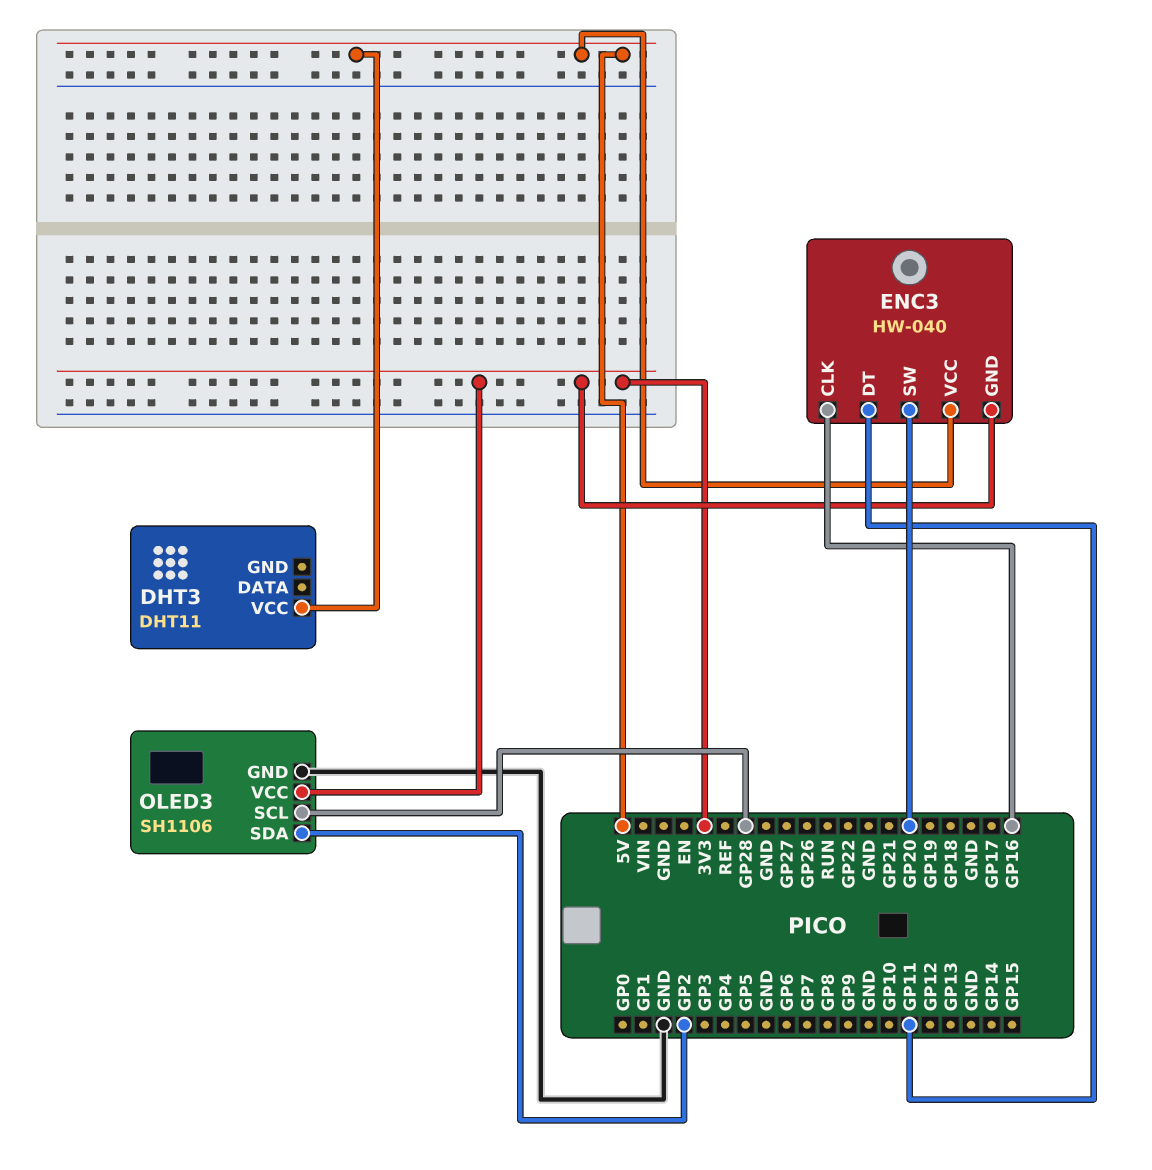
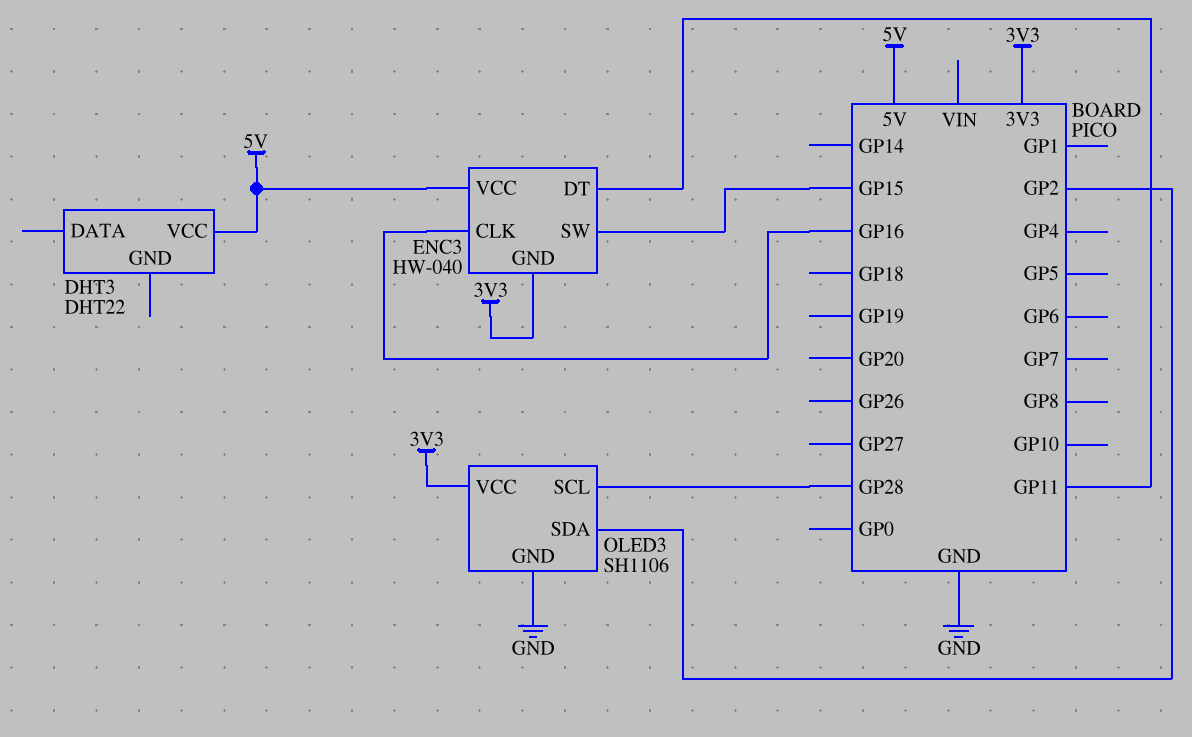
DHT3: DHT11 -> DHT22
ENC3 pin SW: GP20 -> GP15

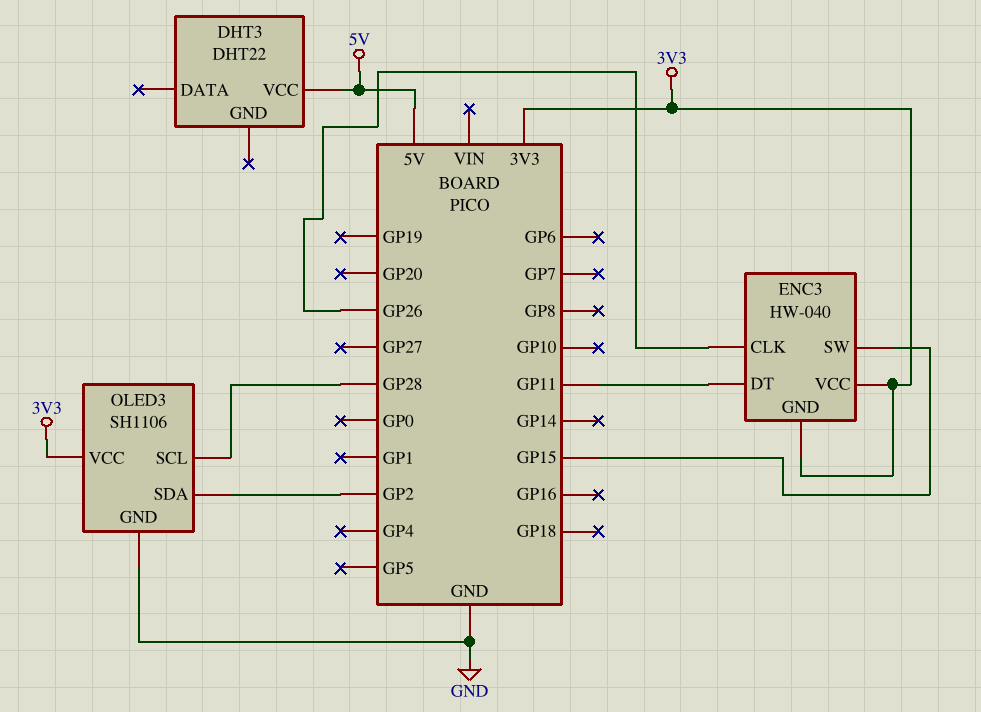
ENC3 pin CLK: GP16 -> GP26
ENC3 pin VCC: 5V -> 3V3

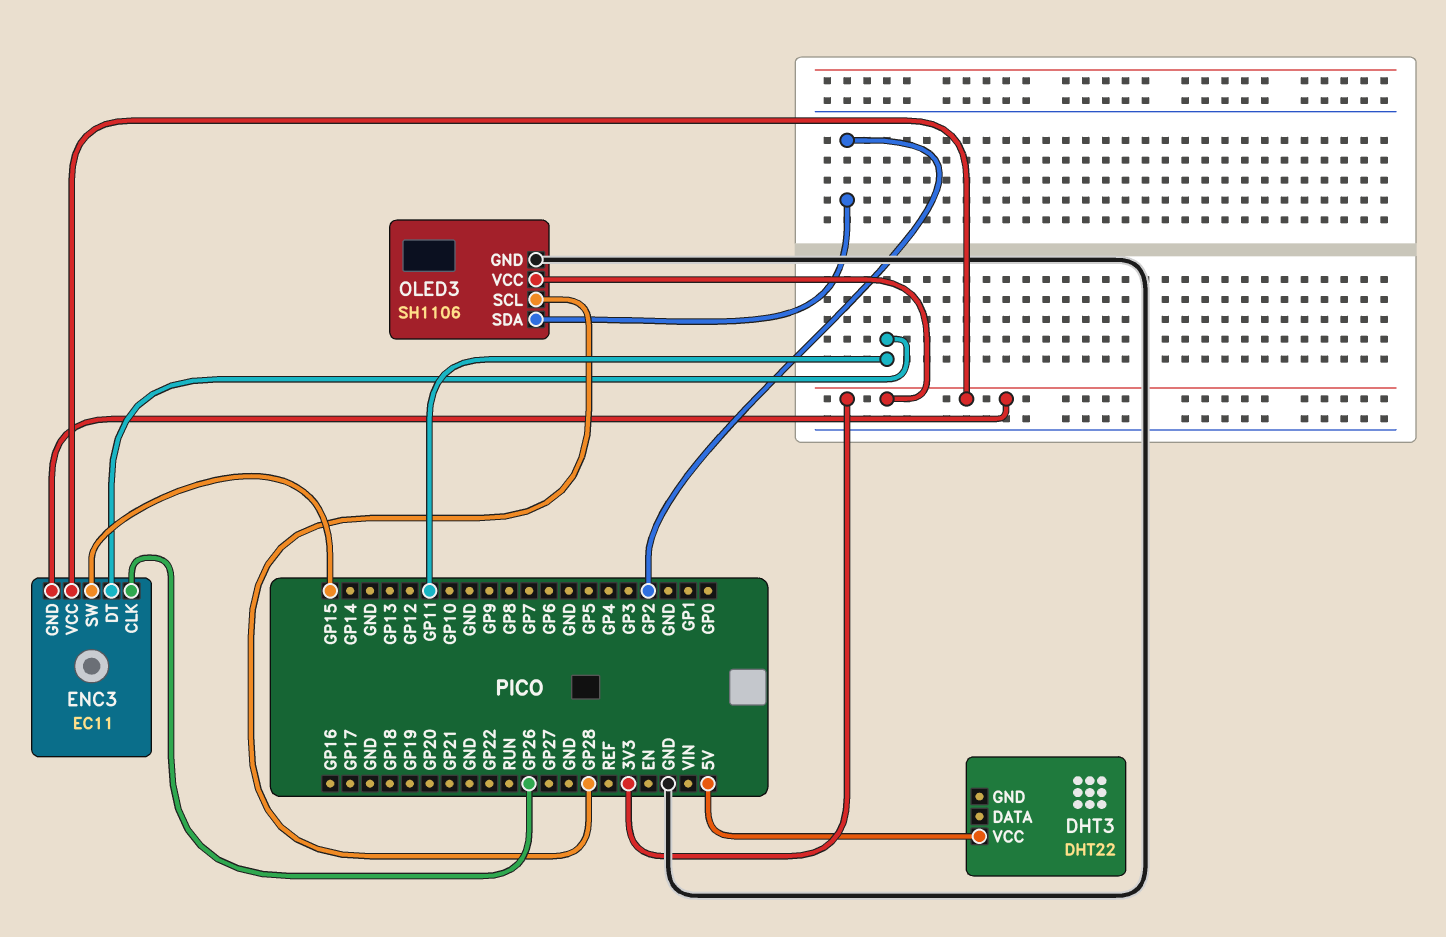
ENC3: HW-040 -> EC11

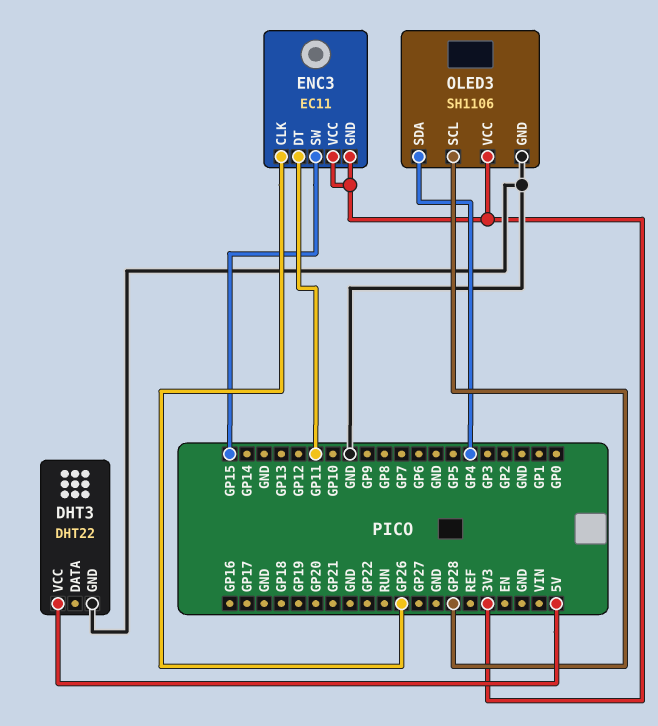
DHT3 pin GND: none -> GND
OLED3 pin SDA: GP2 -> GP4

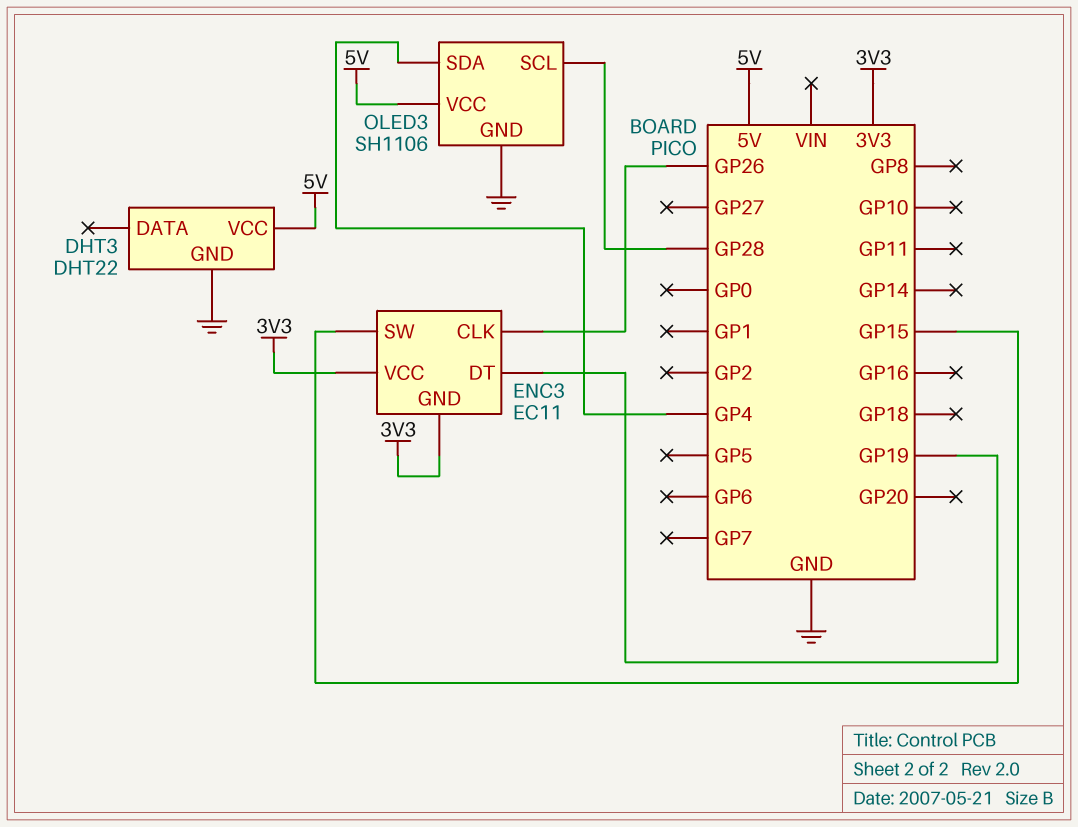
ENC3 pin DT: GP11 -> GP19
OLED3 pin VCC: 3V3 -> 5V

